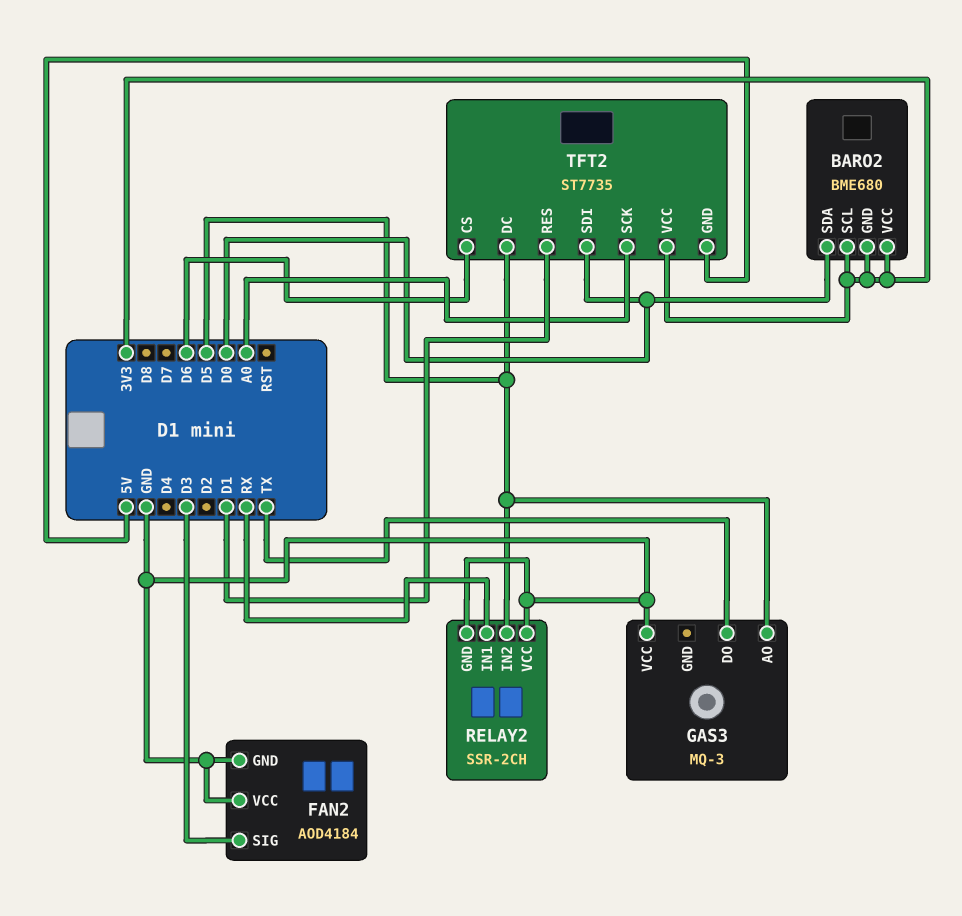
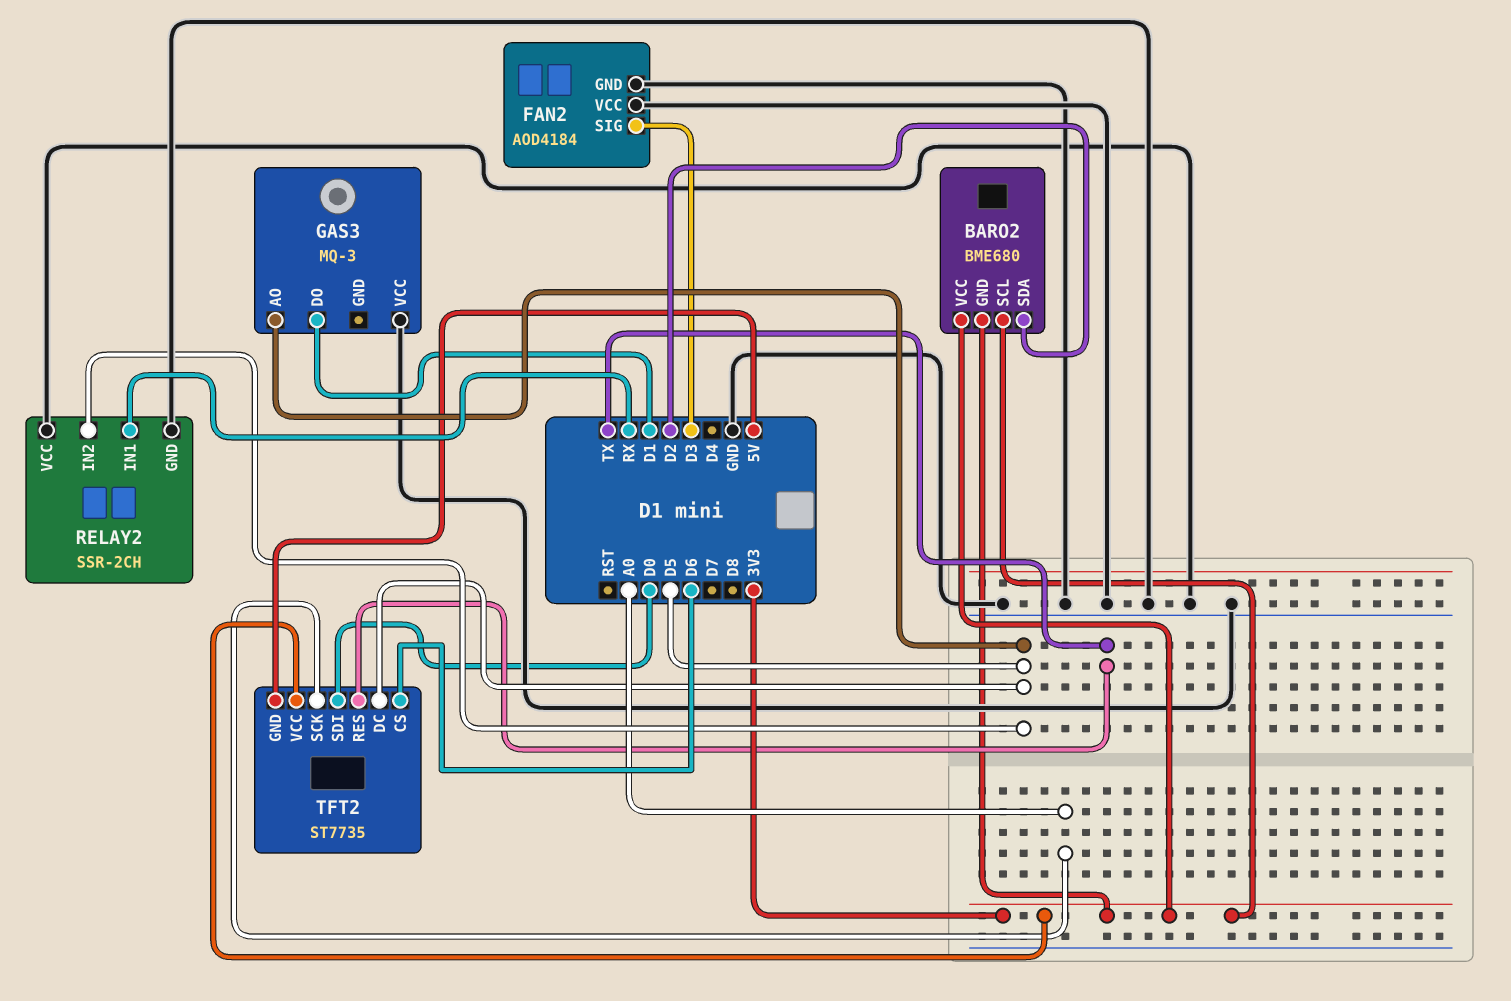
BARO2 pin SDA: D0 -> D2
GAS3 pin DO: TX -> D1
TFT2 pin RES: D1 -> TX

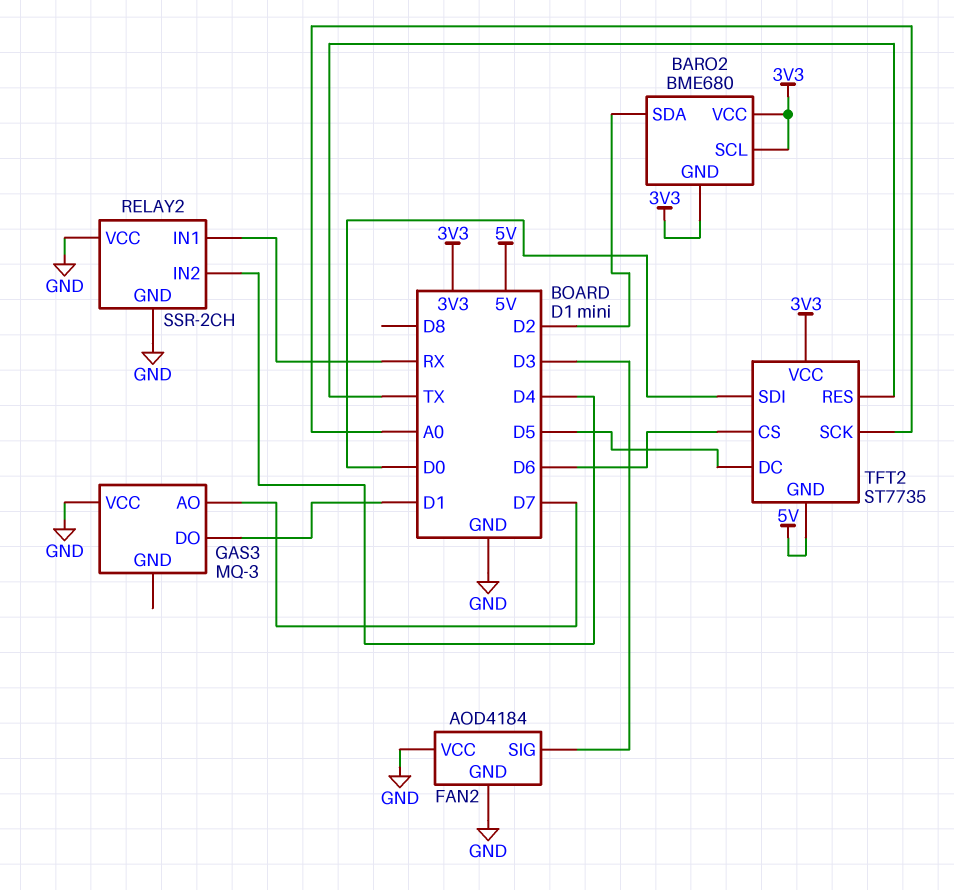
GAS3 pin AO: D5 -> D7
RELAY2 pin IN2: D5 -> D4

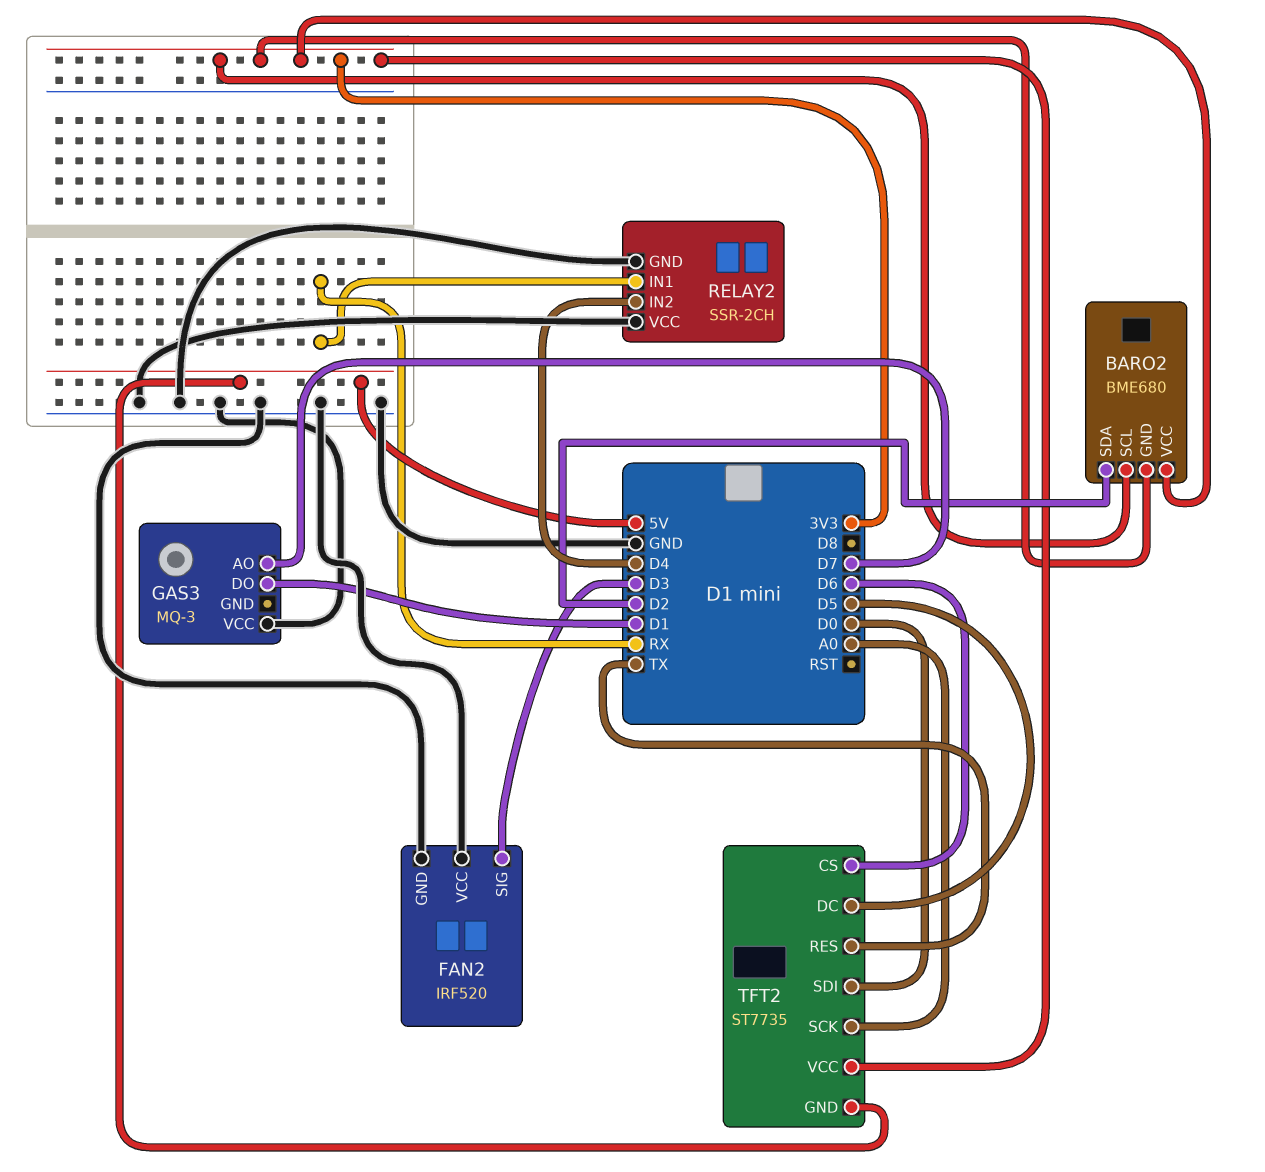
FAN2: AOD4184 -> IRF520

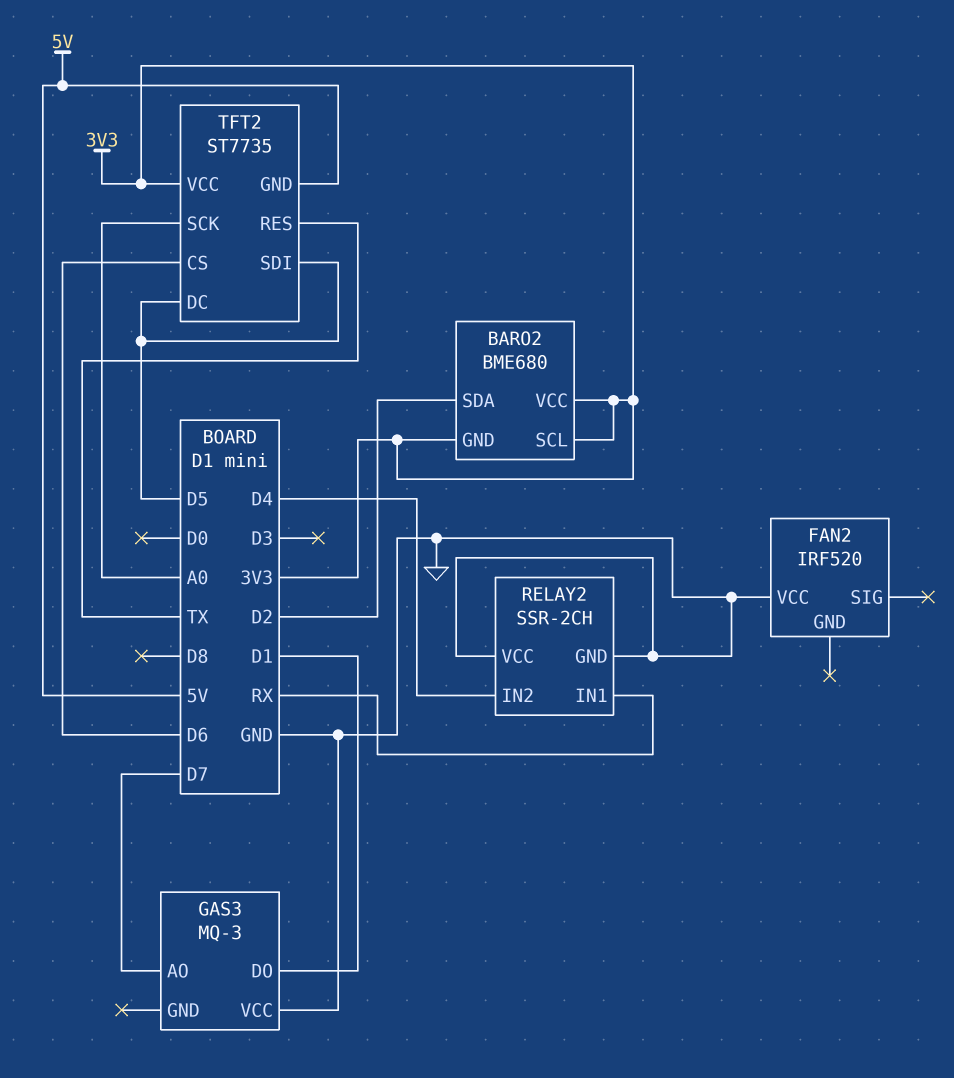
FAN2 pin GND: GND -> none
FAN2 pin SIG: D3 -> none
TFT2 pin SDI: D0 -> D5

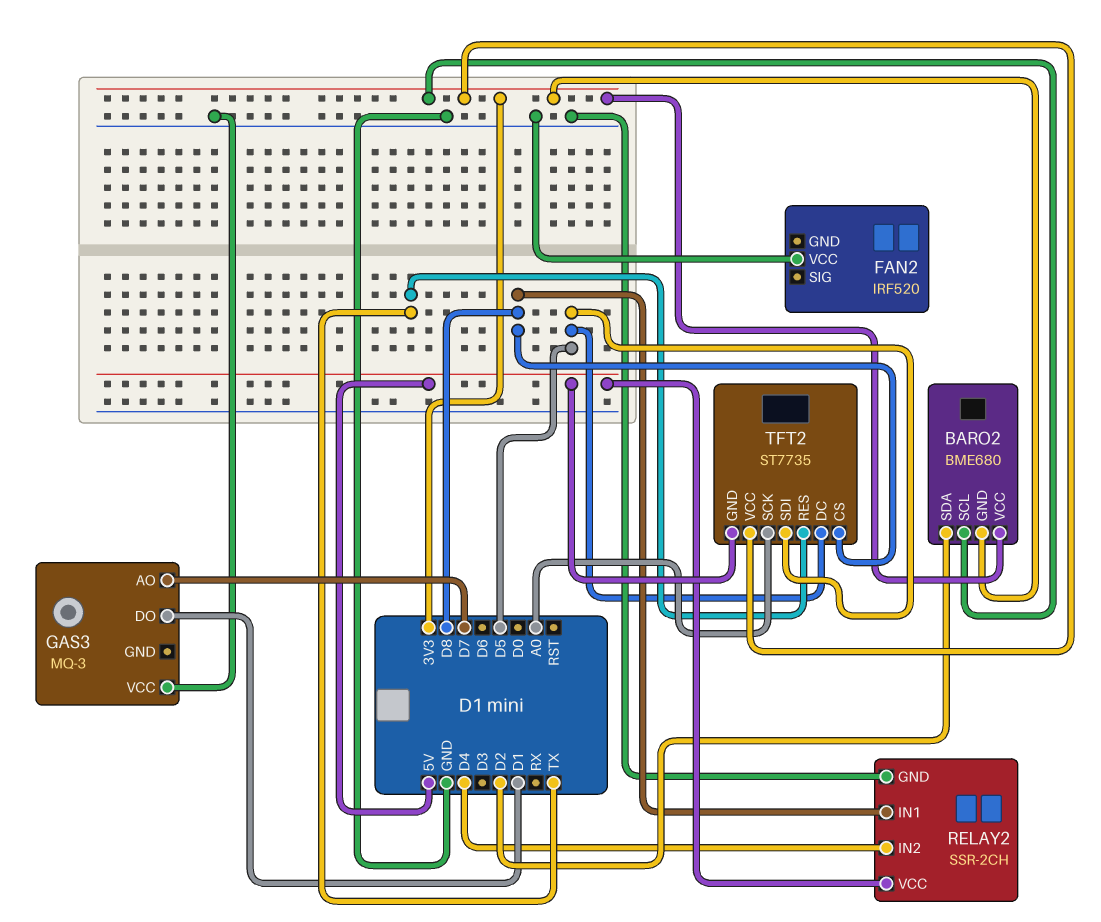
RELAY2 pin IN1: RX -> D8
RELAY2 pin VCC: GND -> 5V
TFT2 pin CS: D6 -> D8

